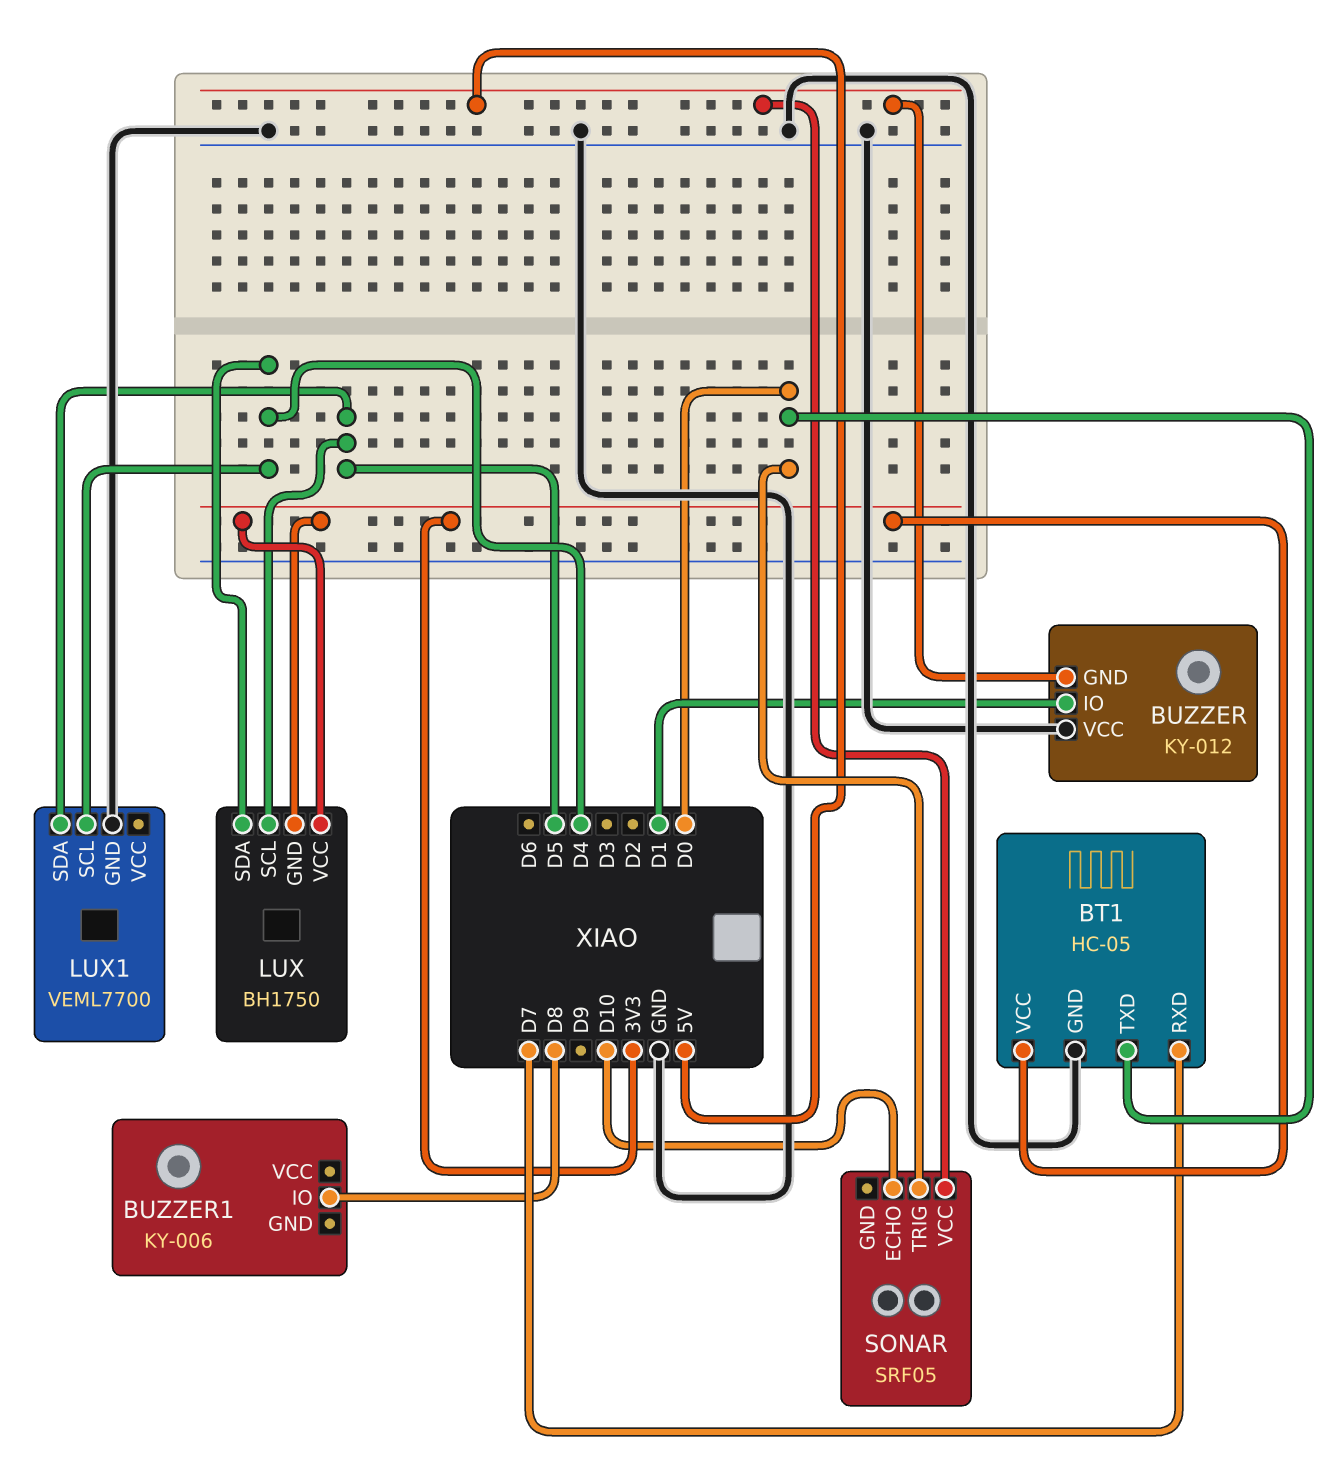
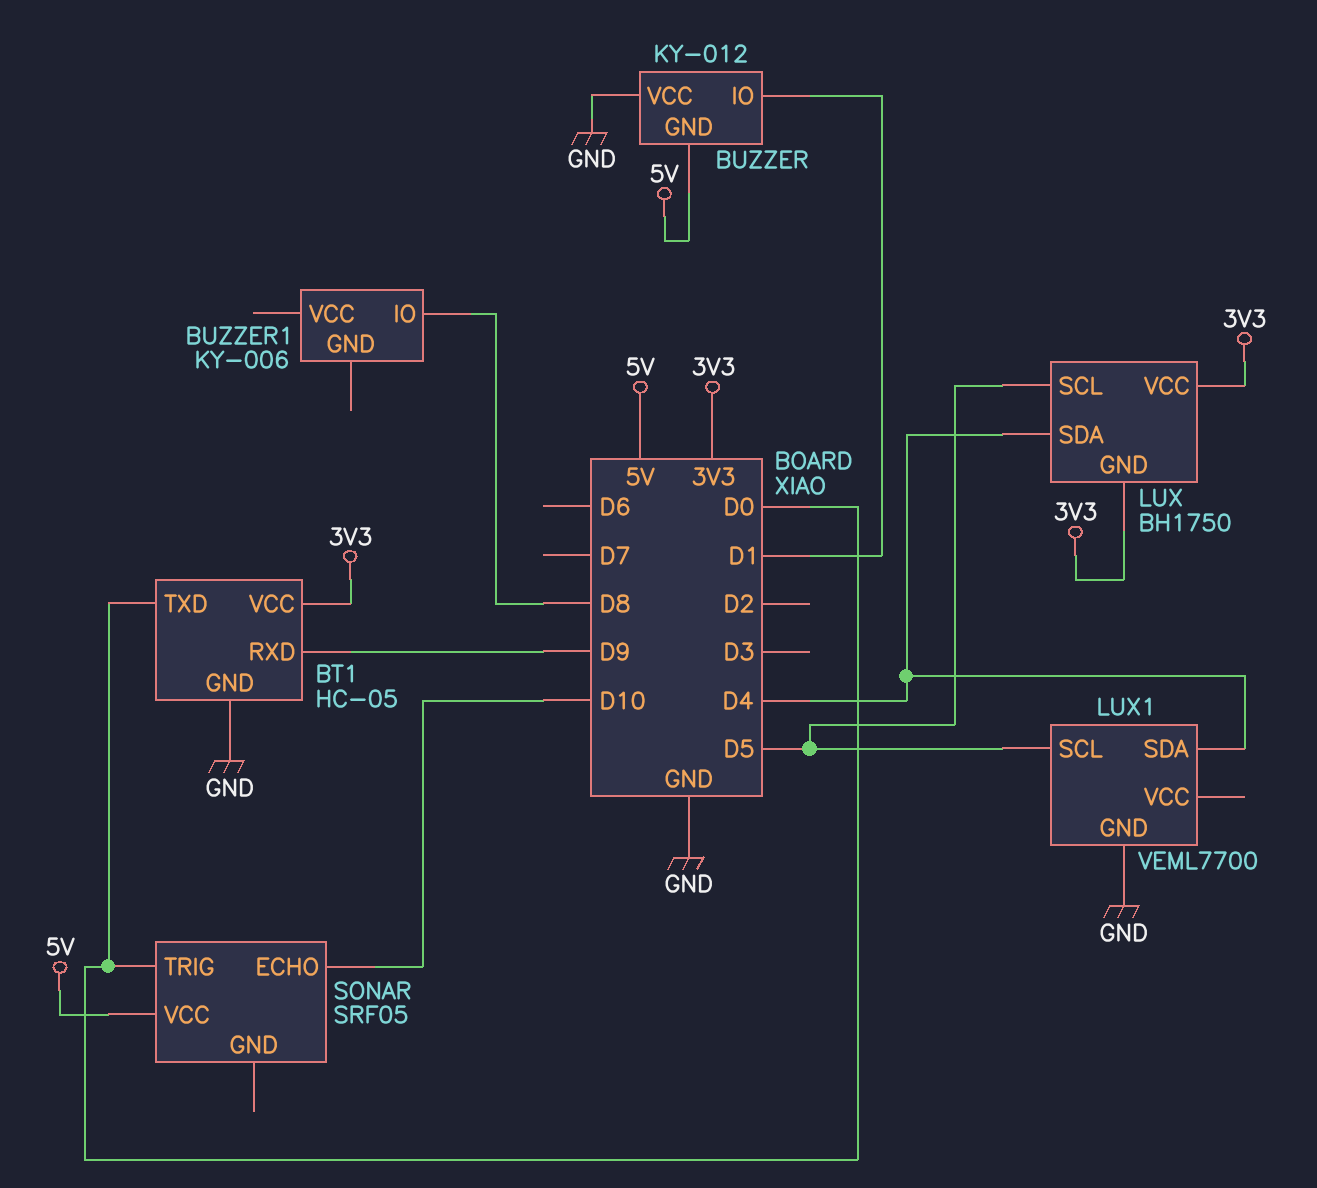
BT1 pin RXD: D7 -> D9
LUX1 pin SCL: D4 -> D5
LUX1 pin SDA: D5 -> D4

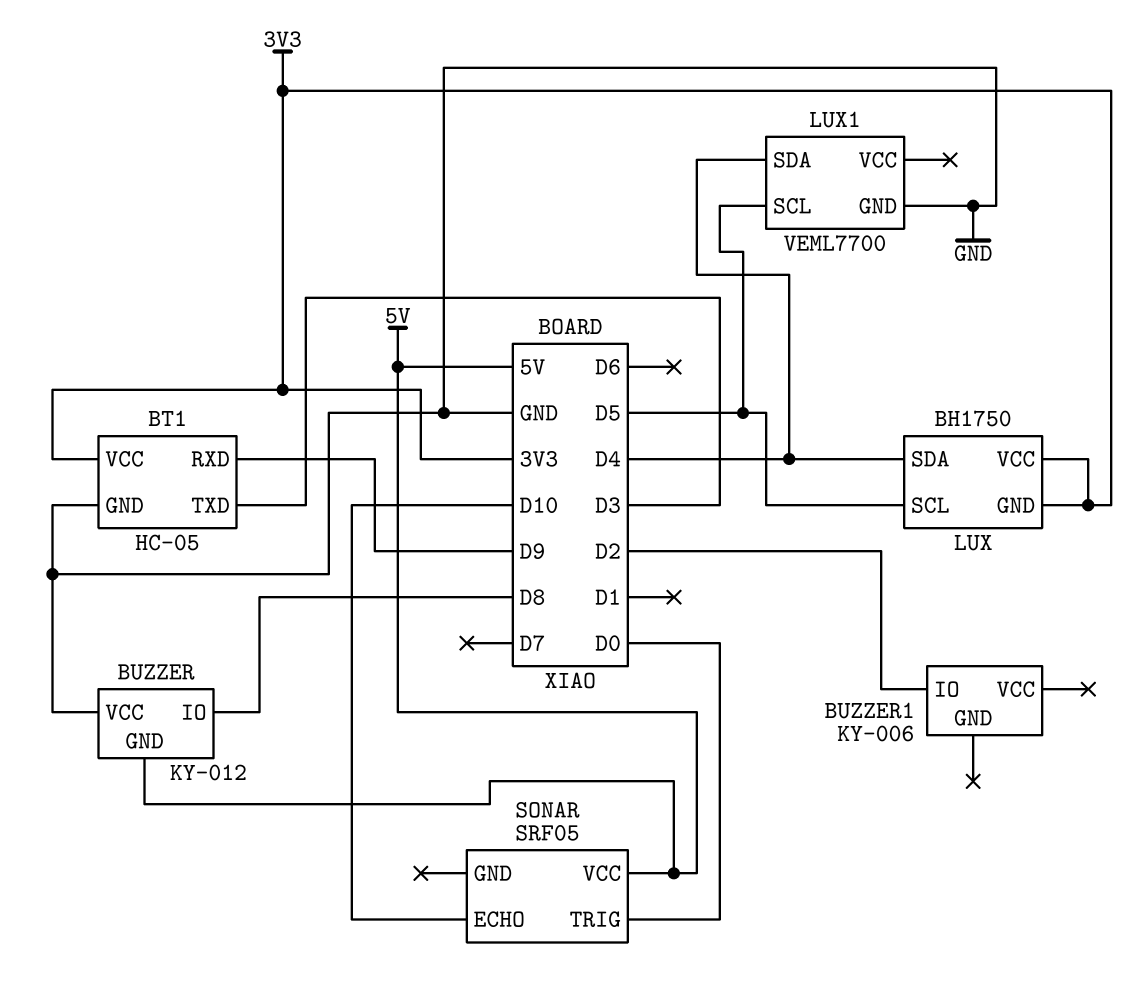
BT1 pin TXD: D0 -> D3
BUZZER pin IO: D1 -> D8
BUZZER1 pin IO: D8 -> D2

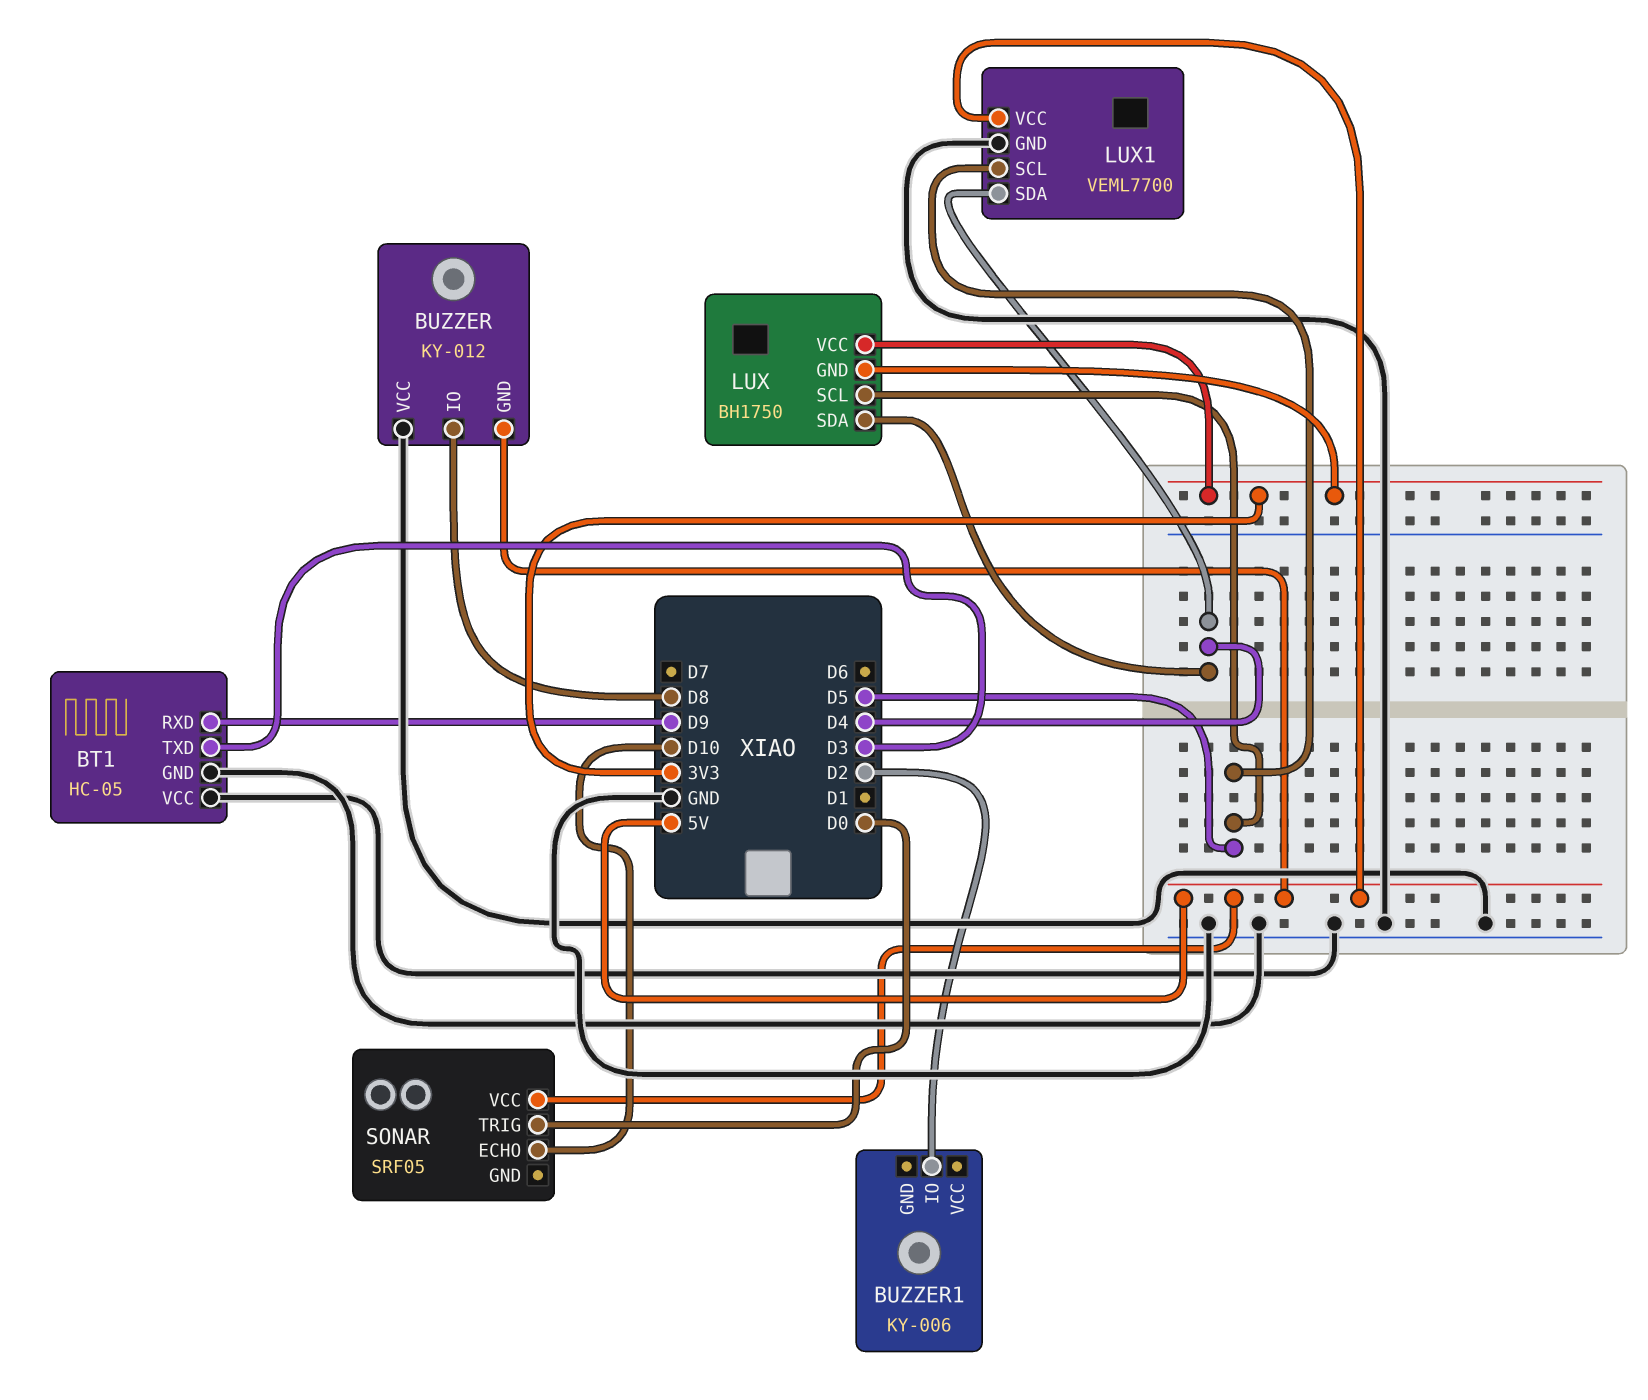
BT1 pin VCC: 3V3 -> GND
LUX1 pin VCC: none -> 5V

